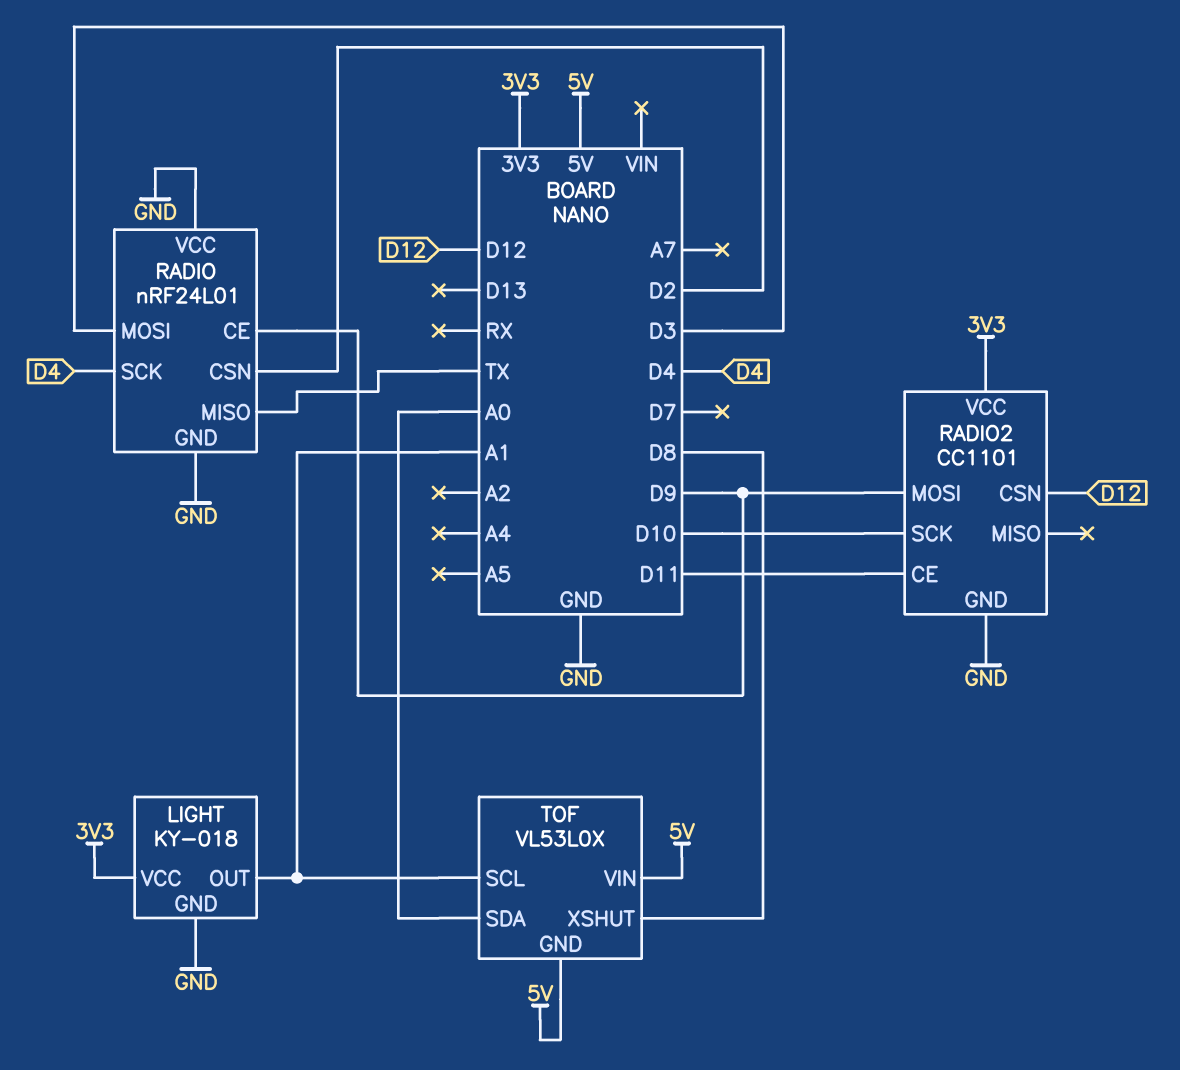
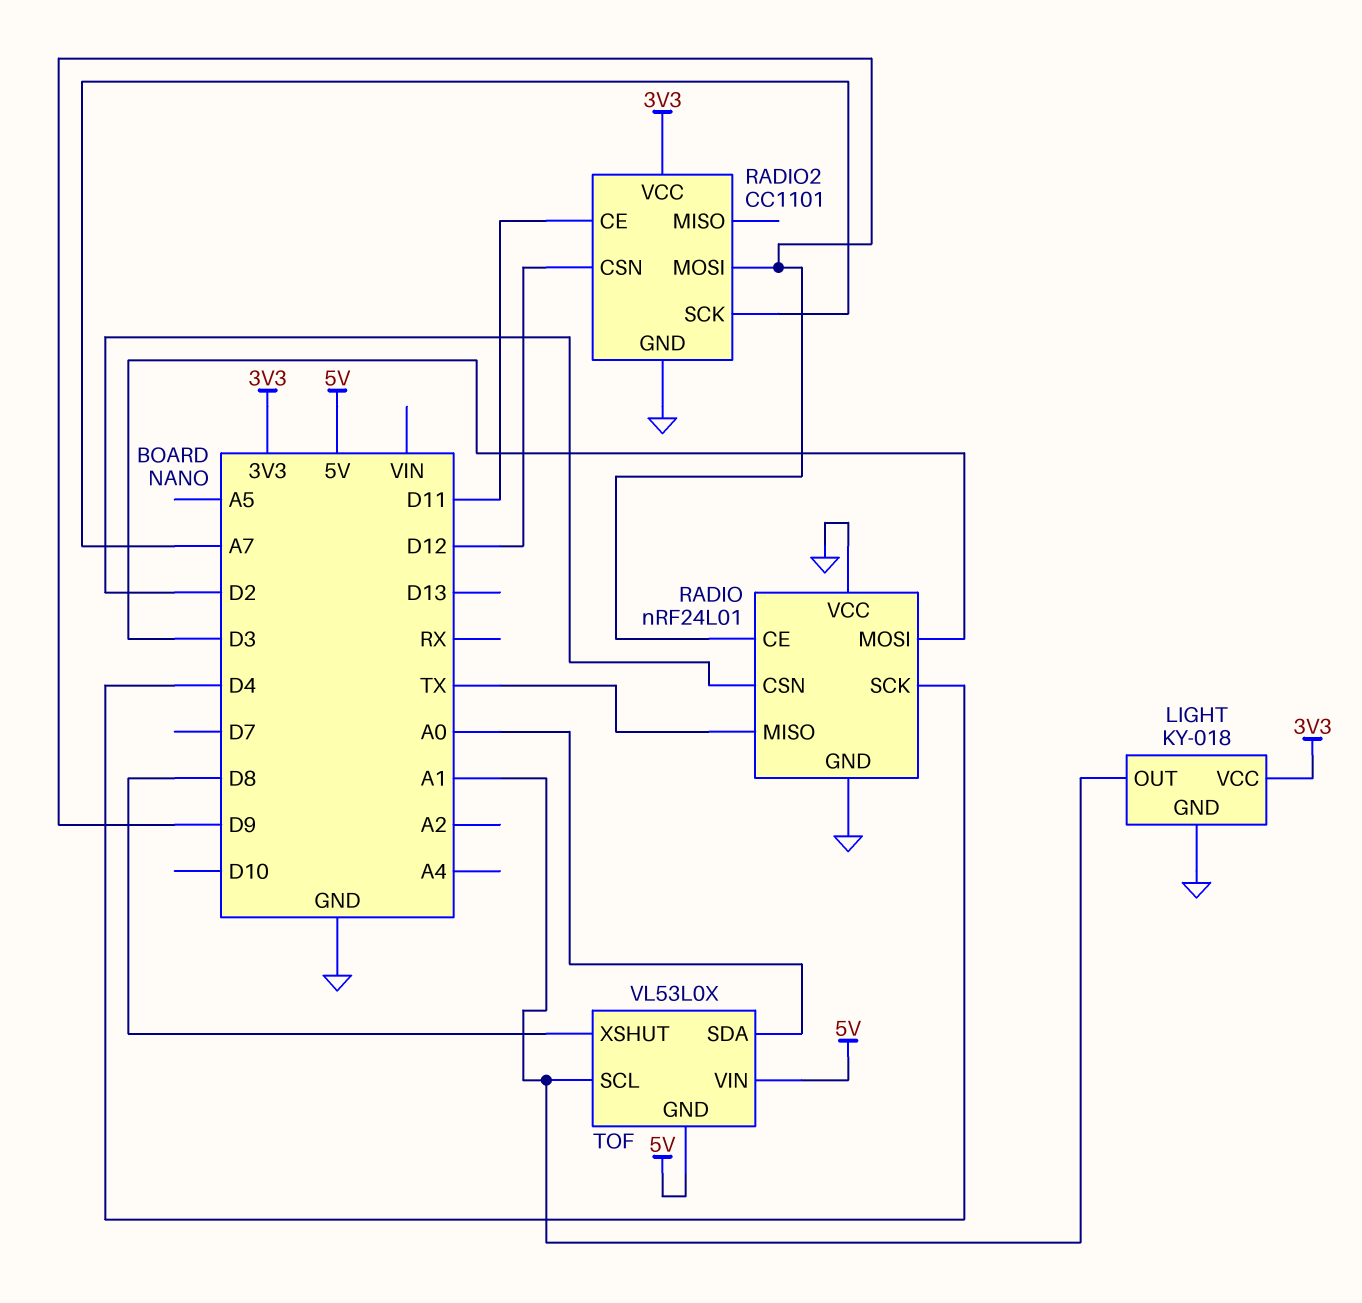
RADIO2 pin SCK: D10 -> A7

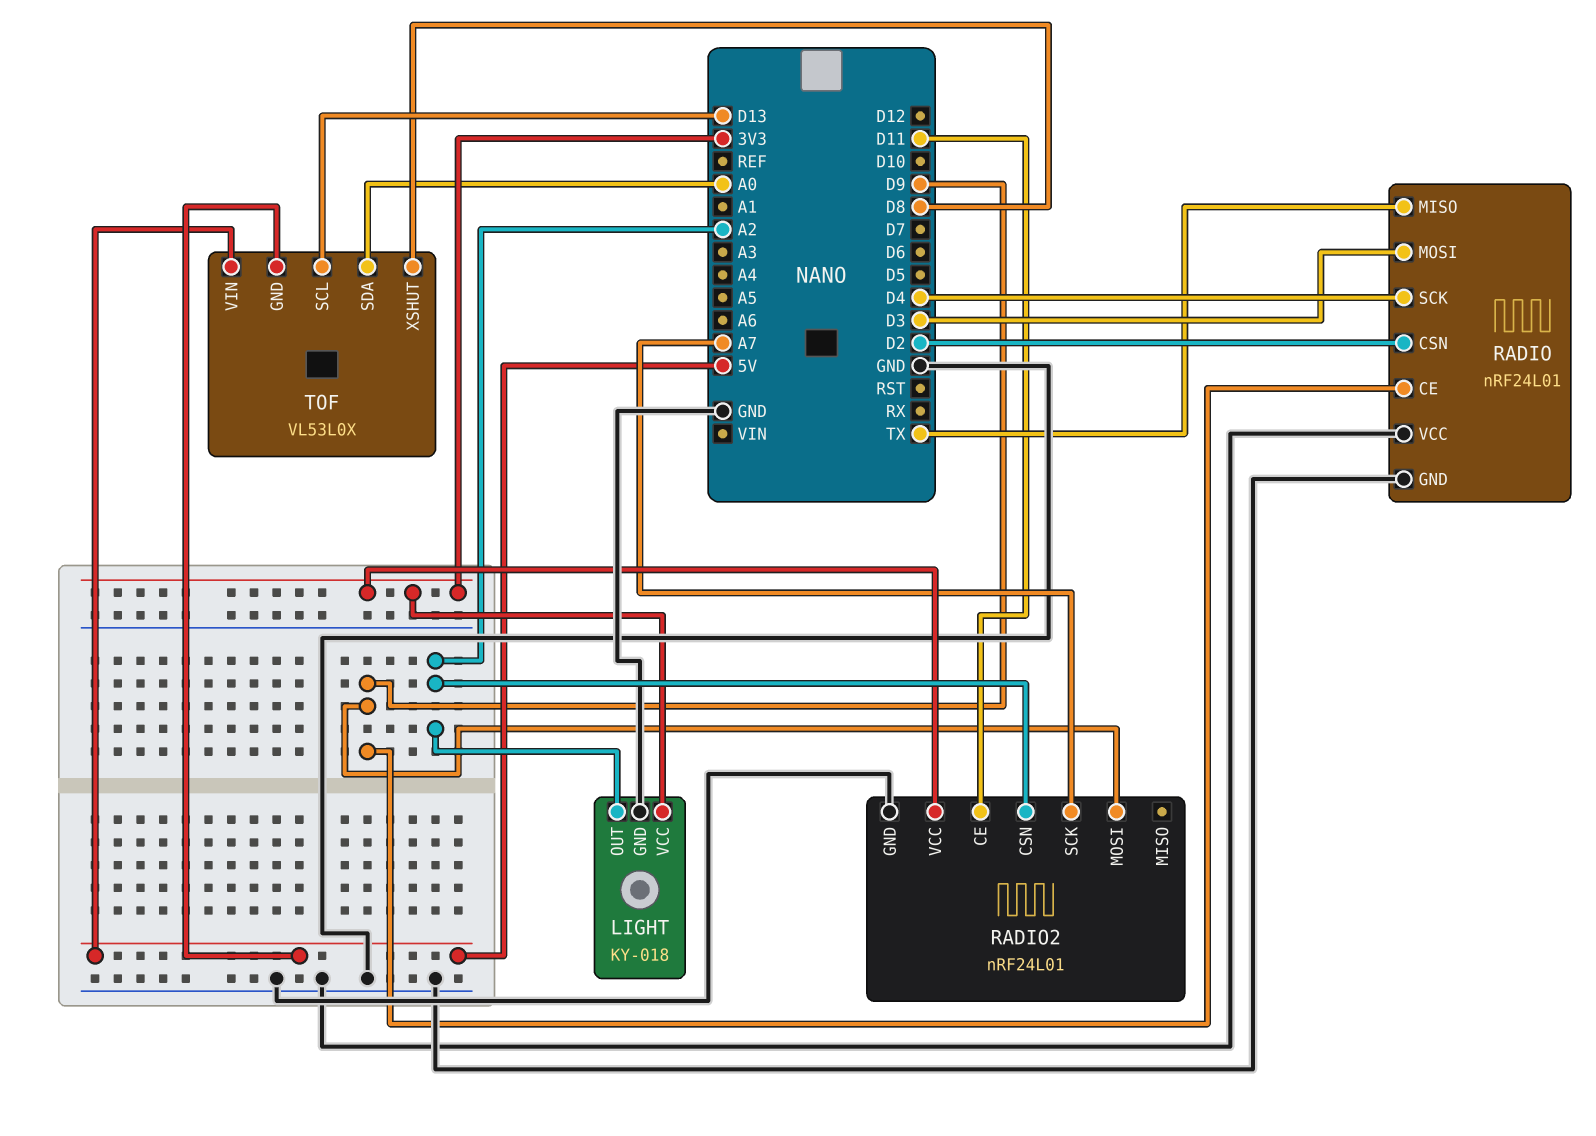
LIGHT pin OUT: A1 -> A2
RADIO2: CC1101 -> nRF24L01
RADIO2 pin CSN: D12 -> A2
TOF pin SCL: A1 -> D13

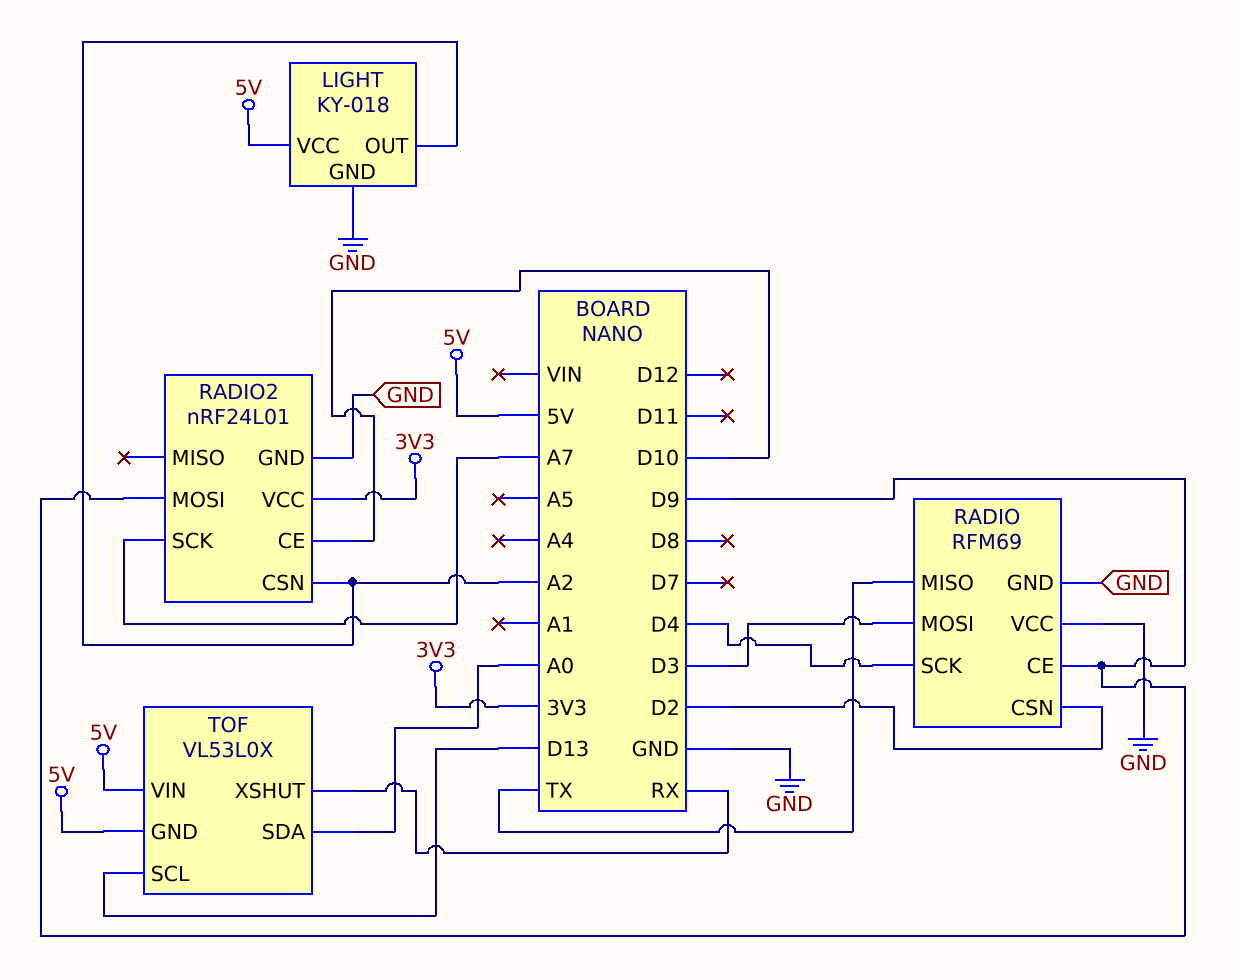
LIGHT pin VCC: 3V3 -> 5V
RADIO: nRF24L01 -> RFM69
RADIO2 pin CE: D11 -> D10
TOF pin XSHUT: D8 -> RX

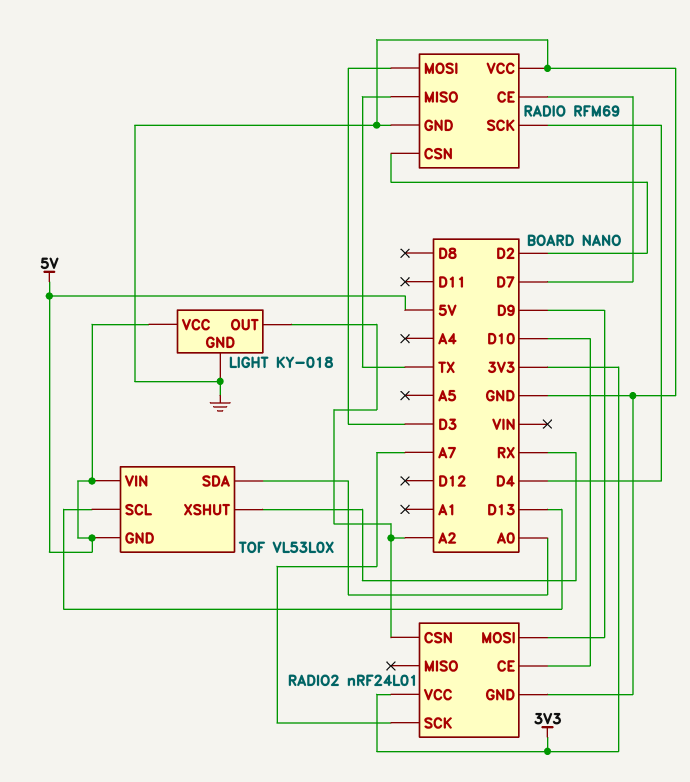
RADIO pin CE: D9 -> D7

